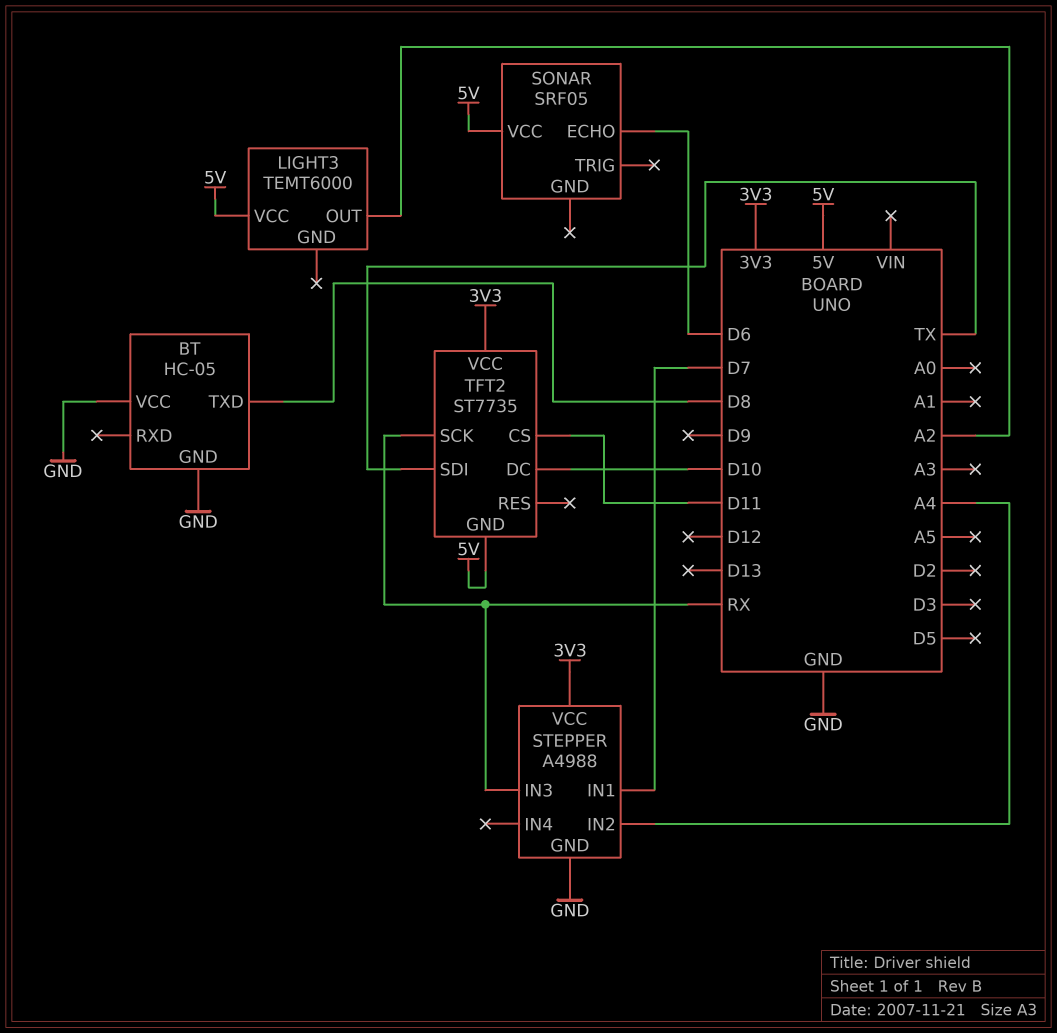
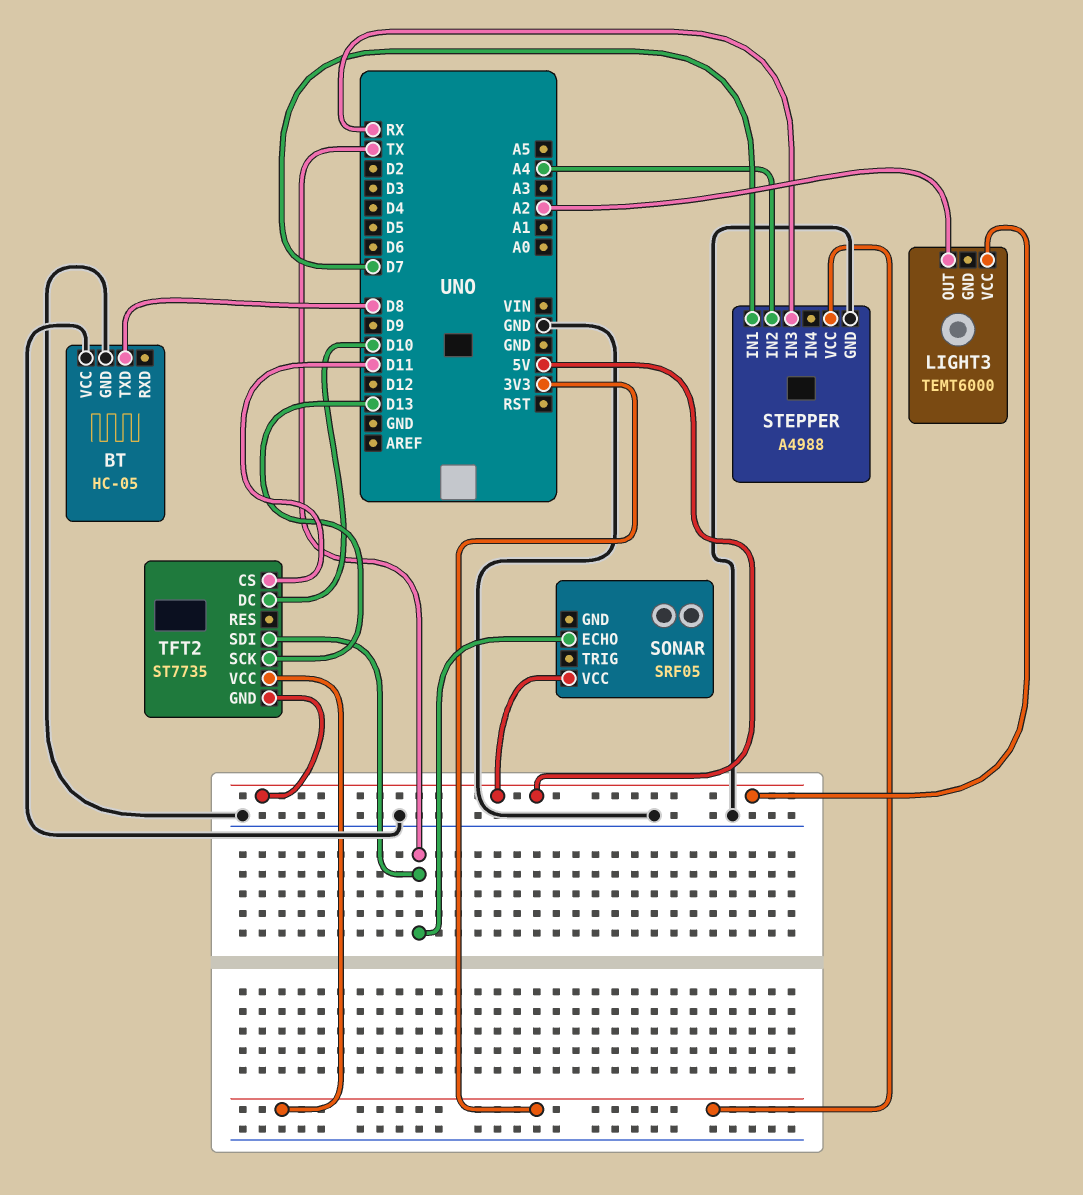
SONAR pin ECHO: D6 -> TX
TFT2 pin SCK: RX -> D13

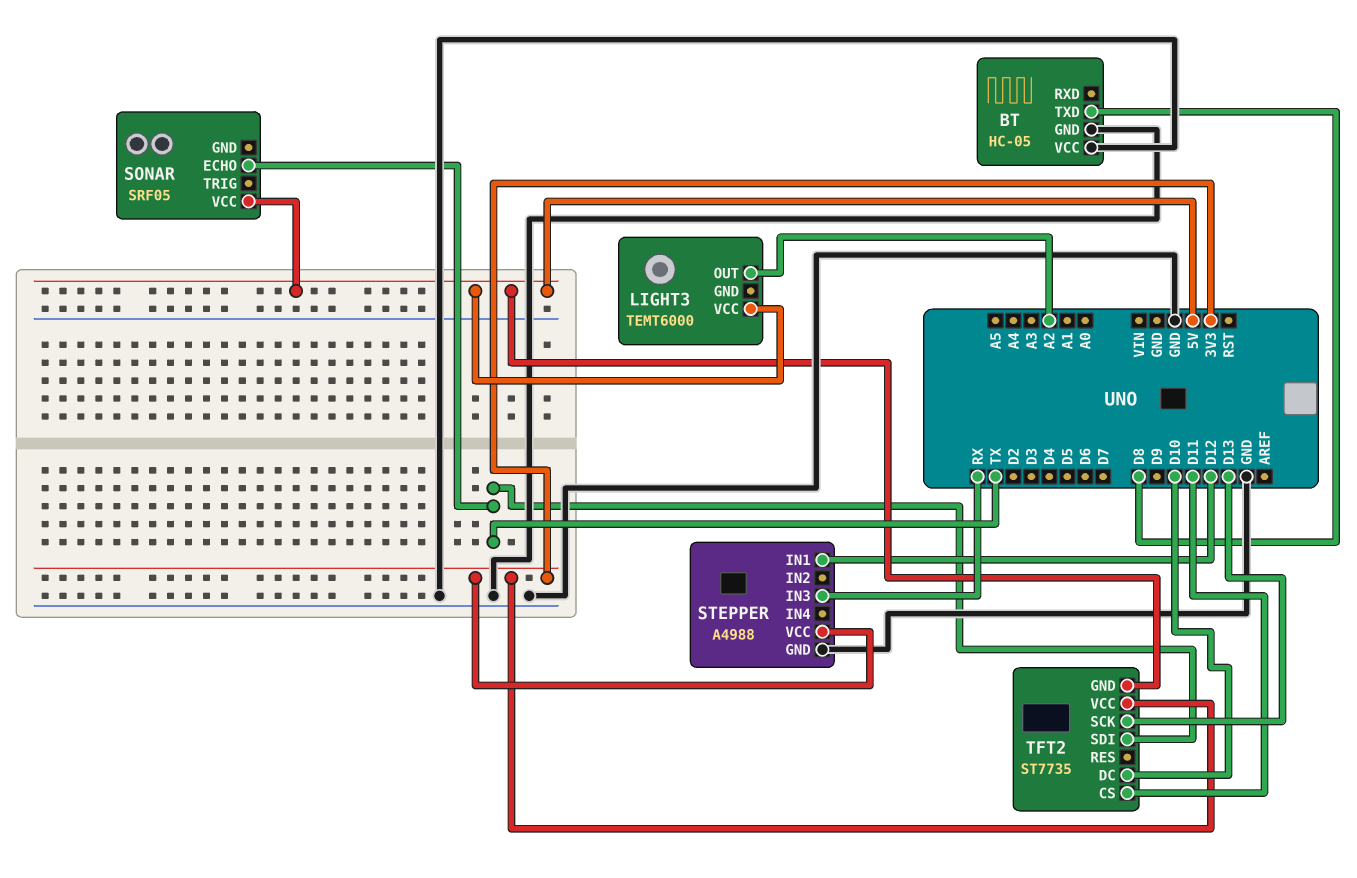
STEPPER pin IN1: D7 -> D12
STEPPER pin IN2: A4 -> none

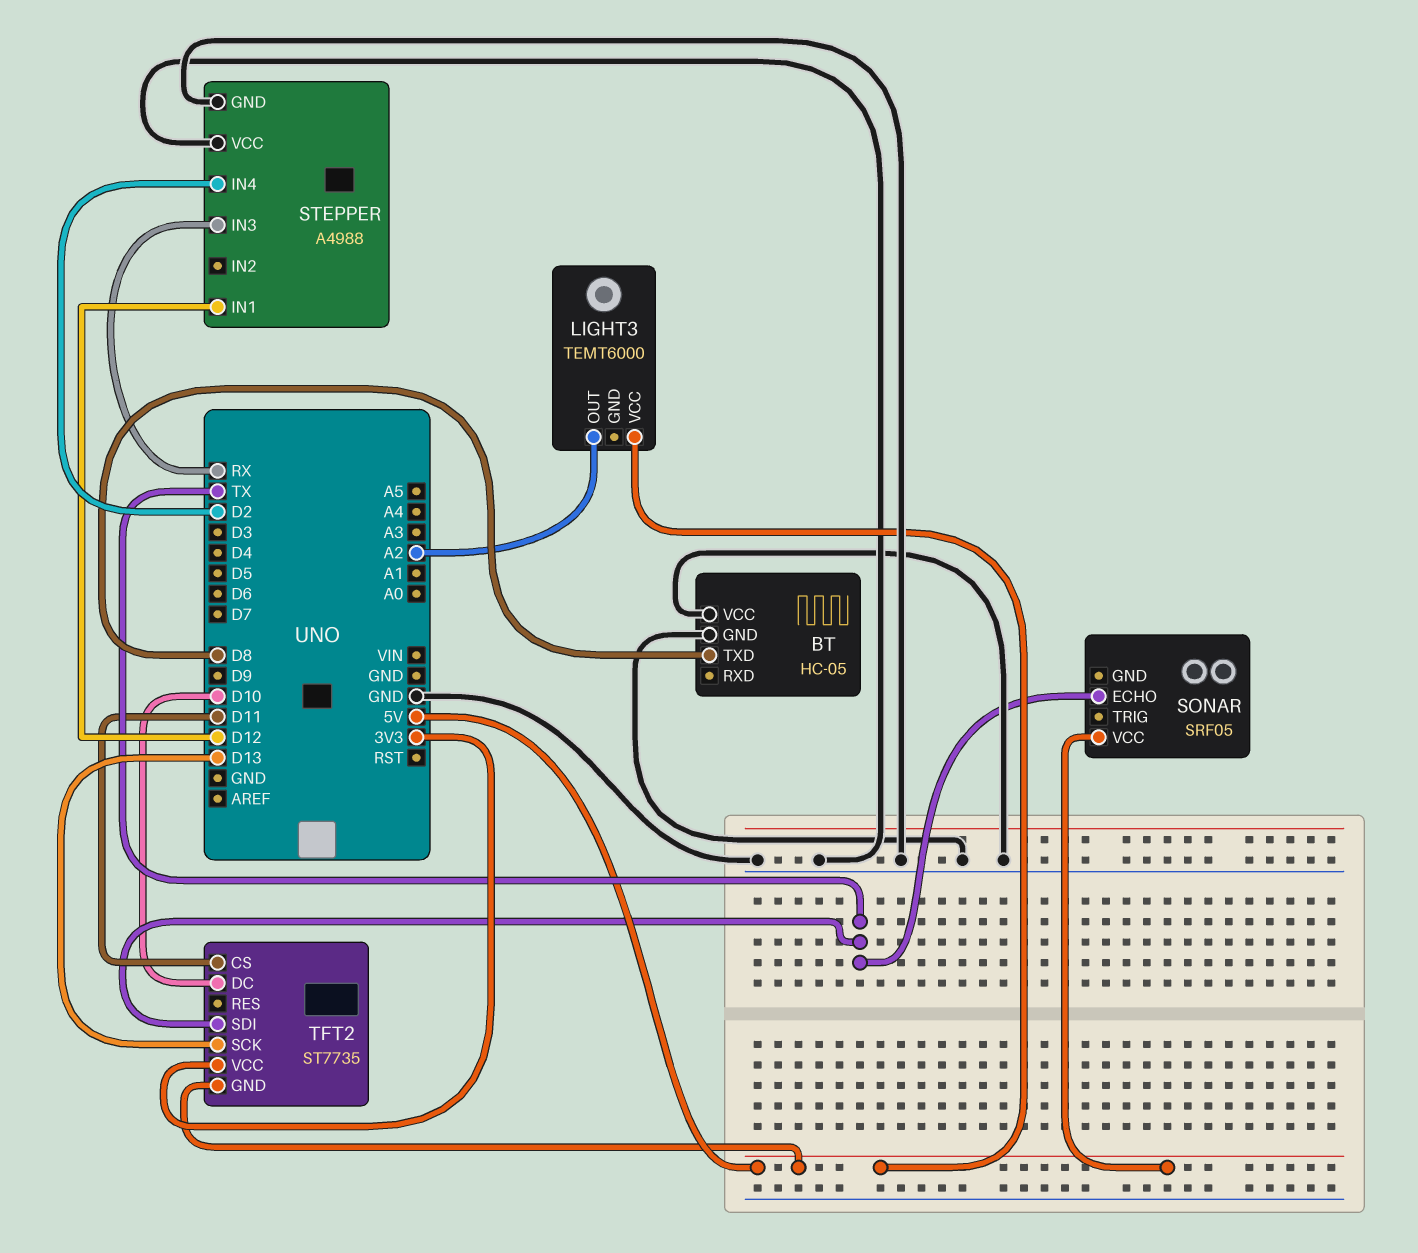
STEPPER pin IN4: none -> D2
STEPPER pin VCC: 3V3 -> GND

